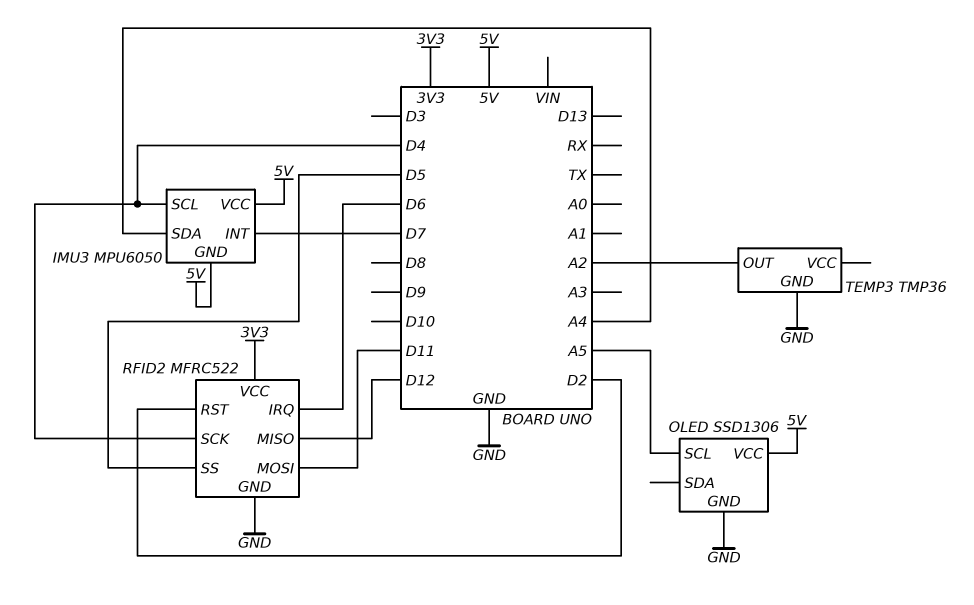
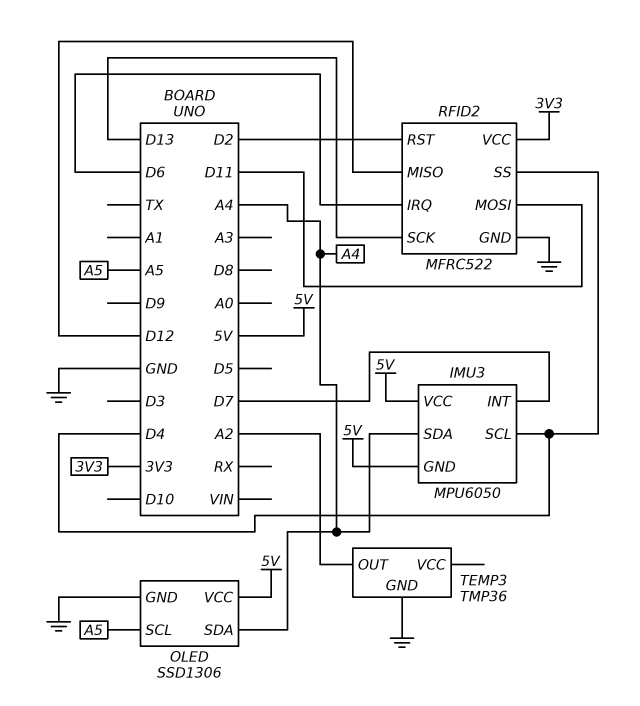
OLED pin SDA: none -> A4
RFID2 pin SCK: D4 -> D13
RFID2 pin SS: D5 -> D4

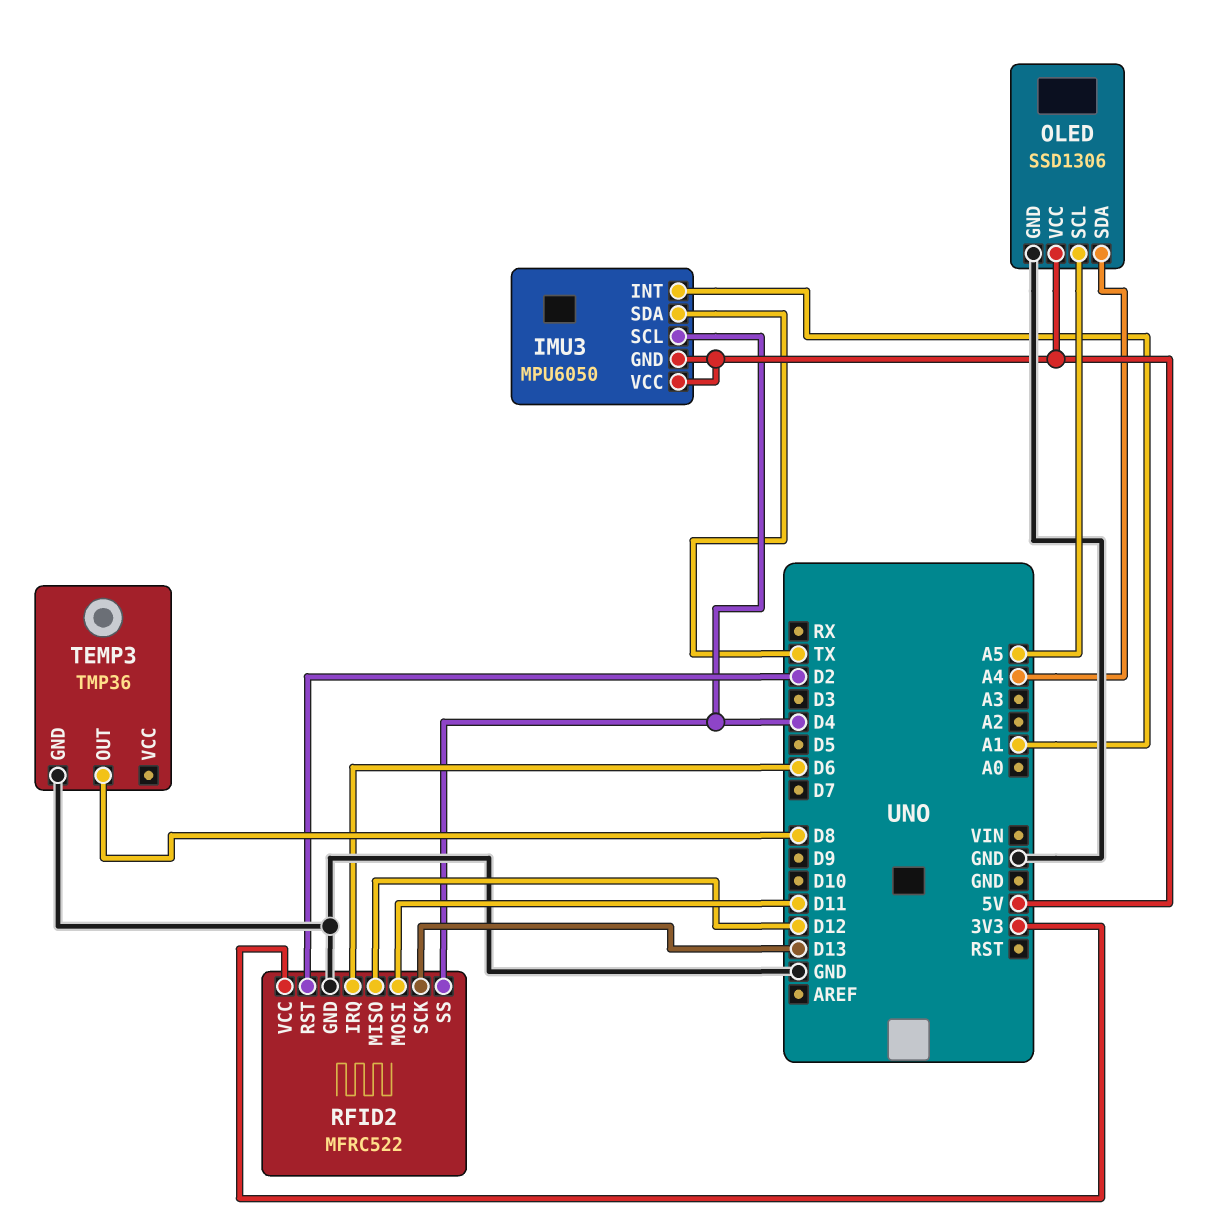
IMU3 pin INT: D7 -> A1
IMU3 pin SDA: A4 -> TX
TEMP3 pin OUT: A2 -> D8

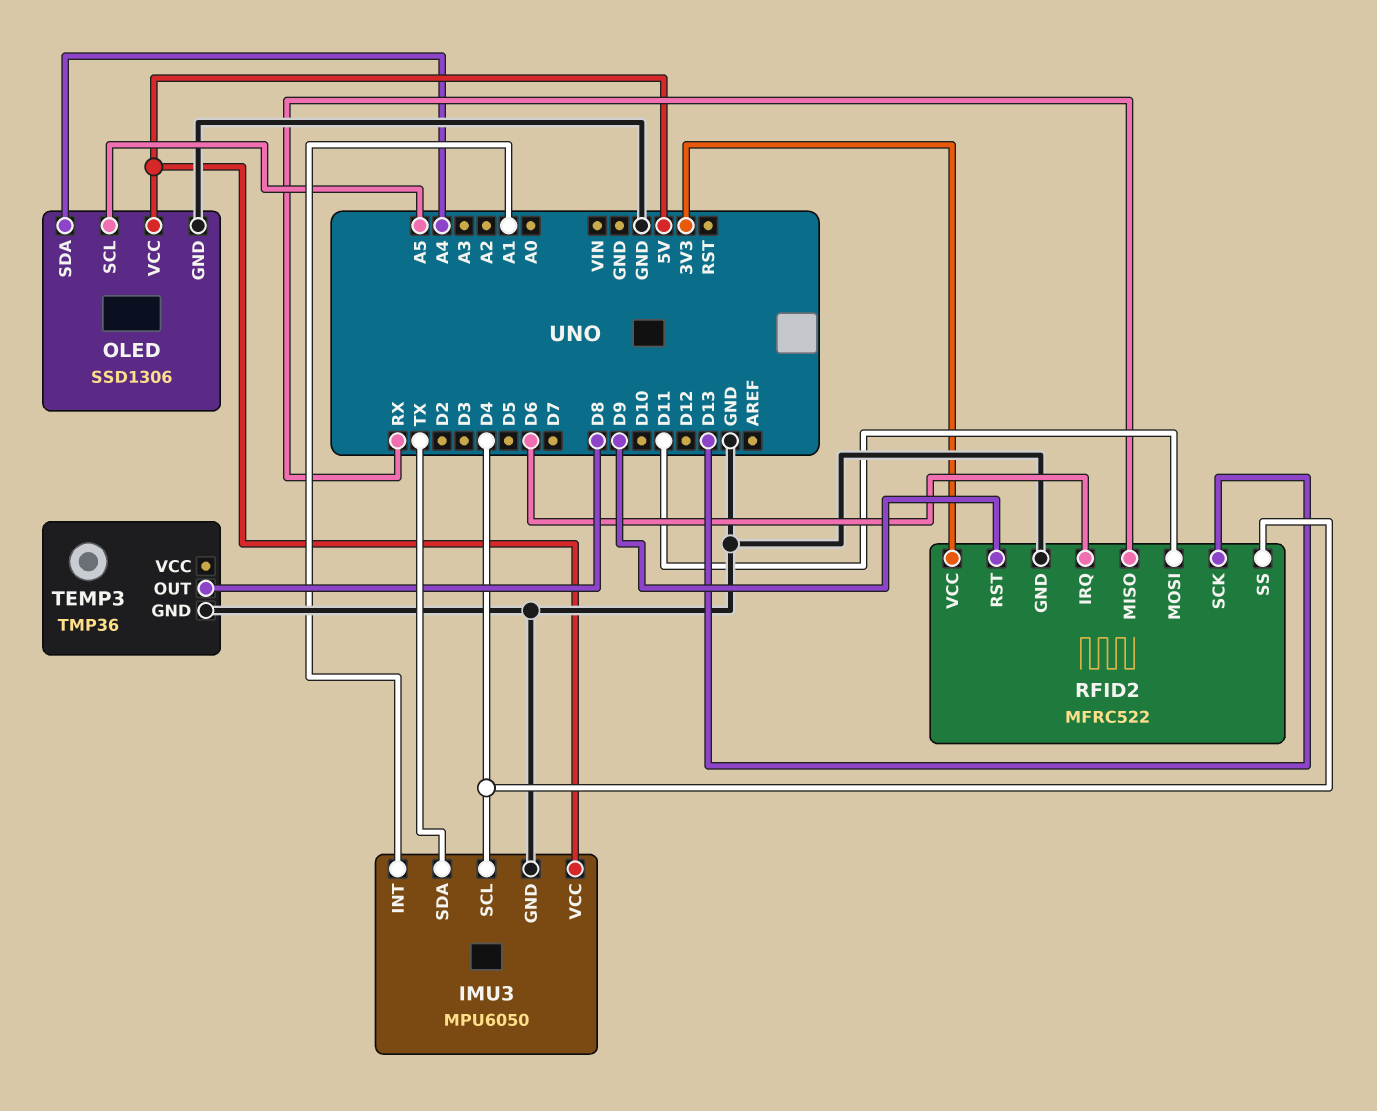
IMU3 pin GND: 5V -> GND
RFID2 pin MISO: D12 -> RX
RFID2 pin RST: D2 -> D9

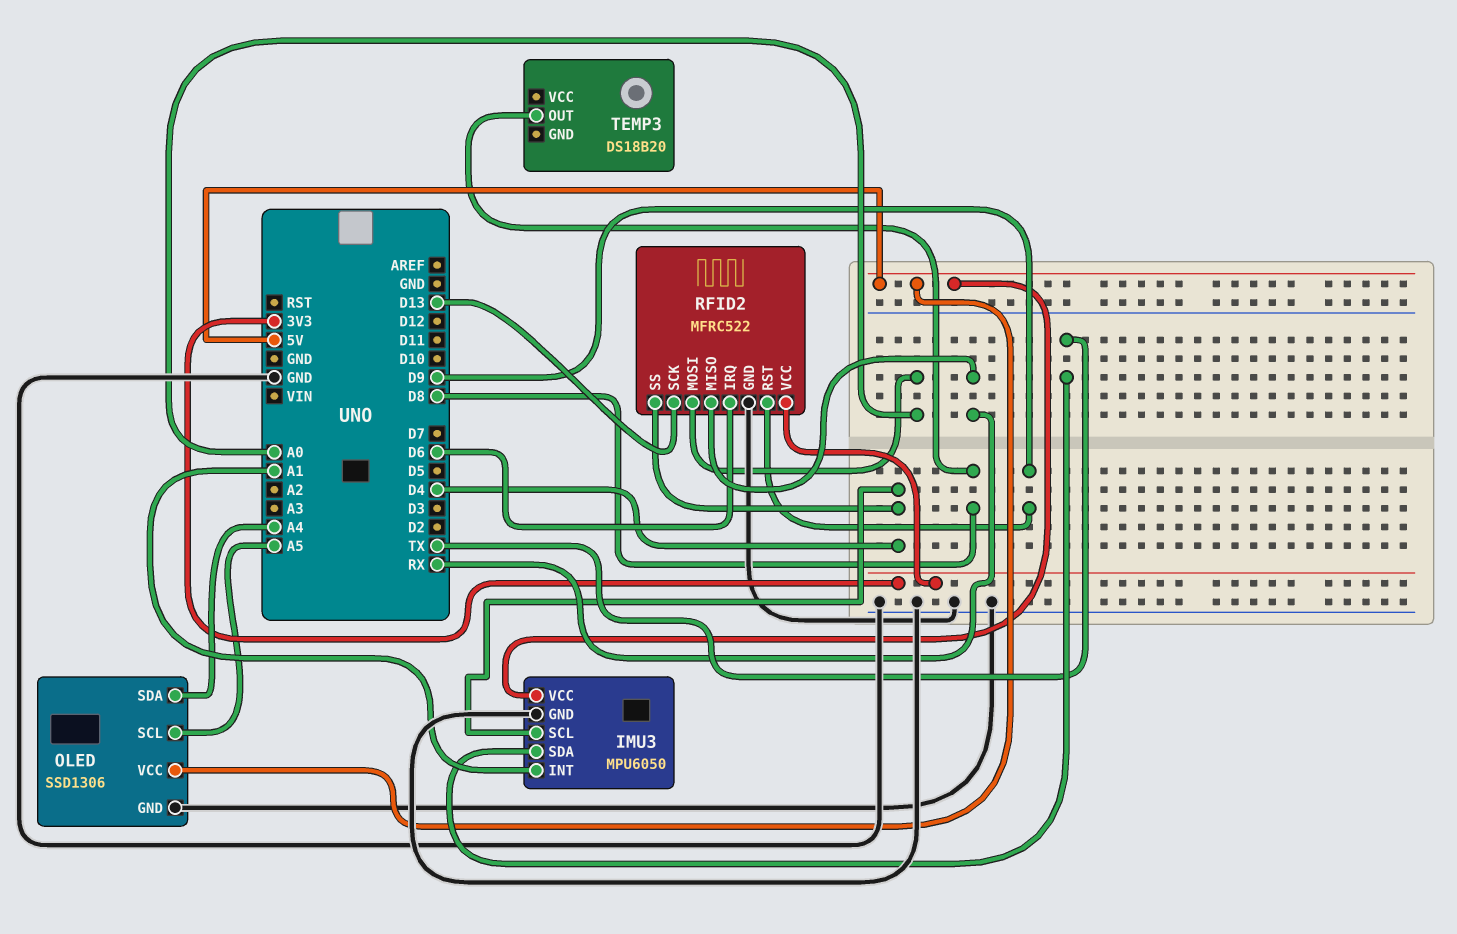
RFID2 pin MOSI: D11 -> A0
TEMP3: TMP36 -> DS18B20
TEMP3 pin GND: GND -> none

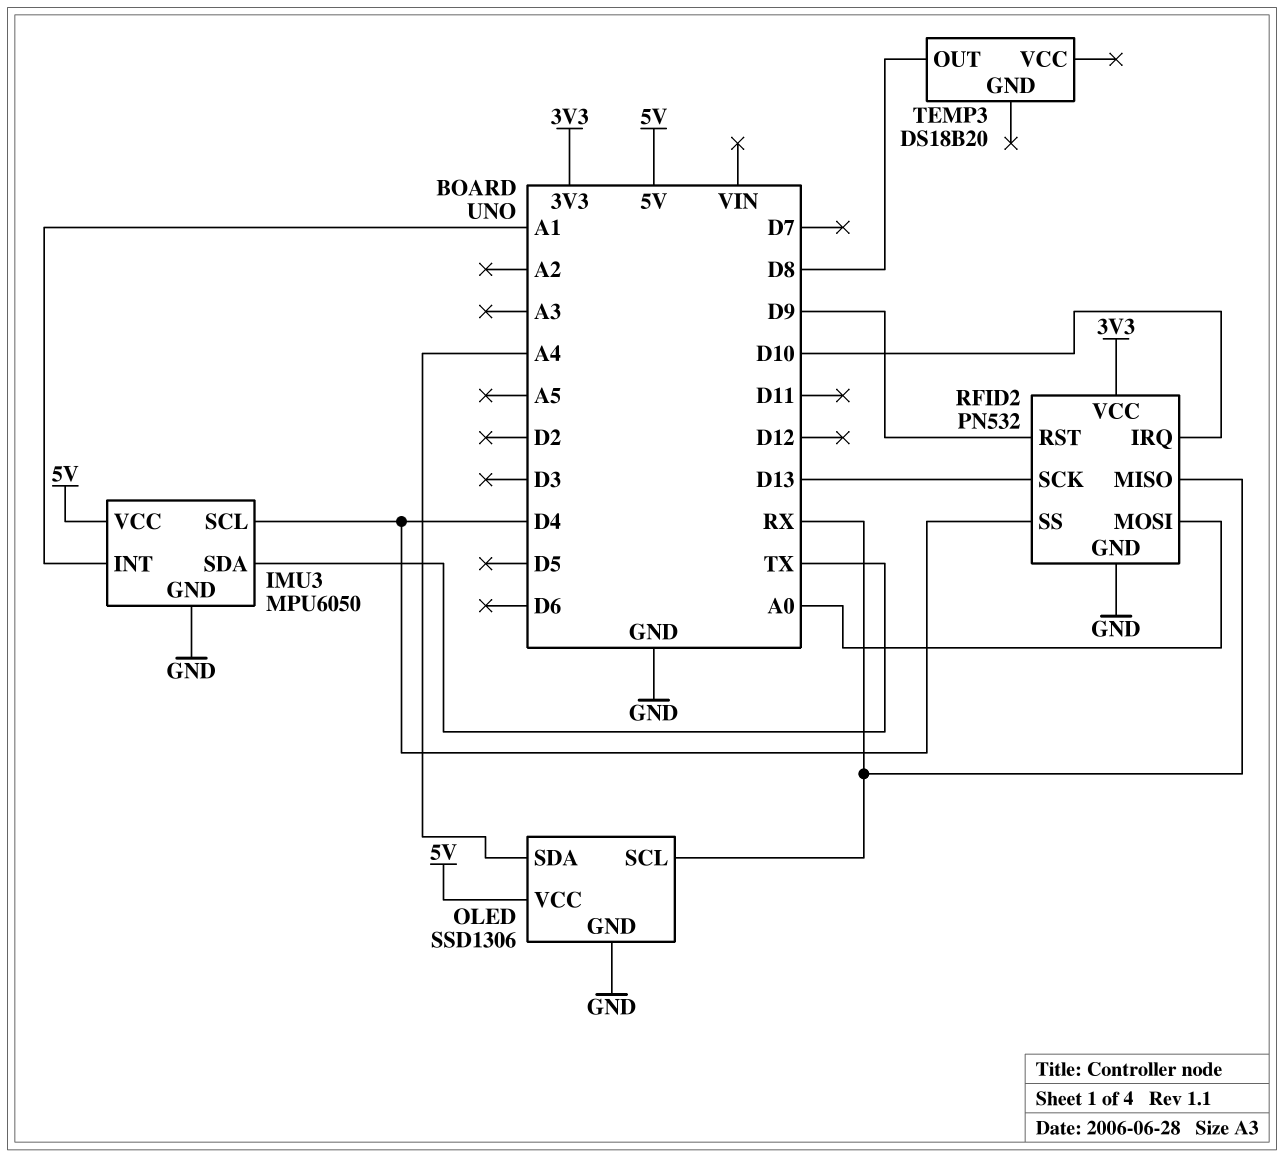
OLED pin SCL: A5 -> RX
RFID2: MFRC522 -> PN532
RFID2 pin IRQ: D6 -> D10

